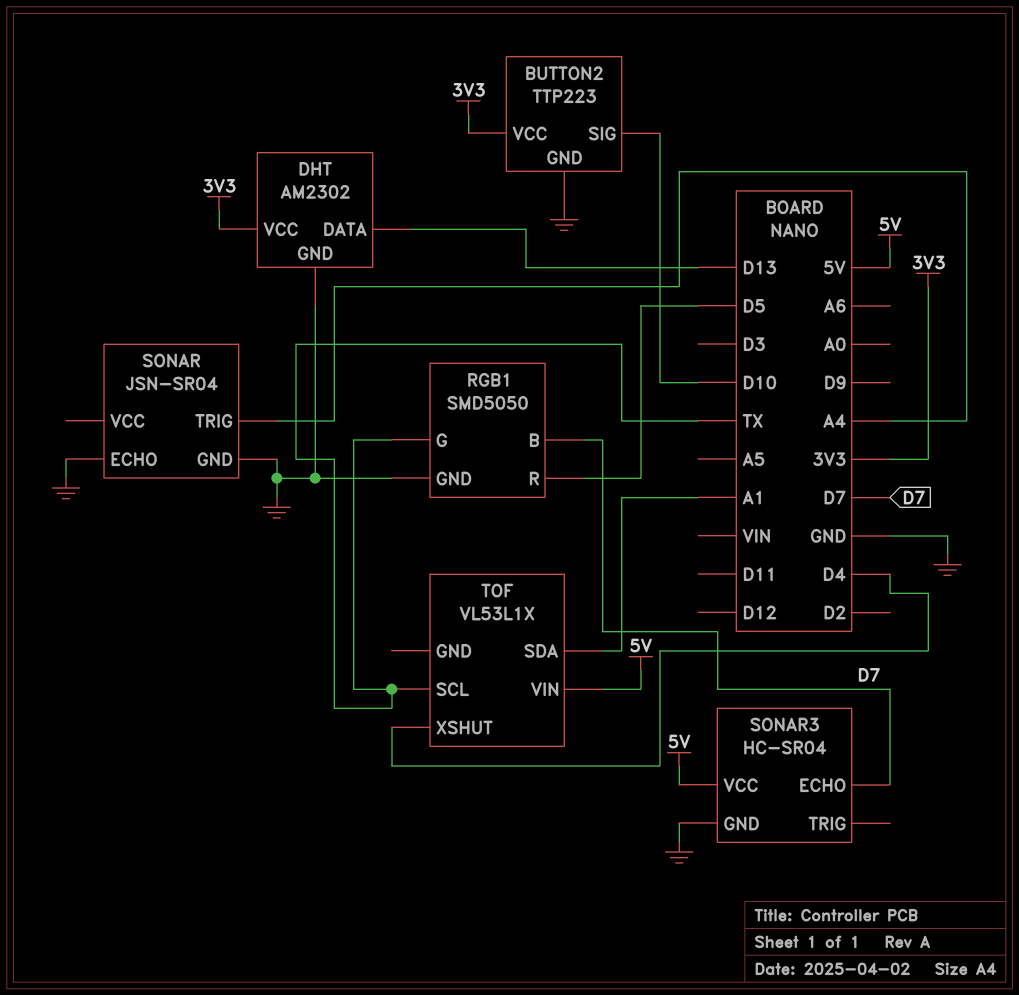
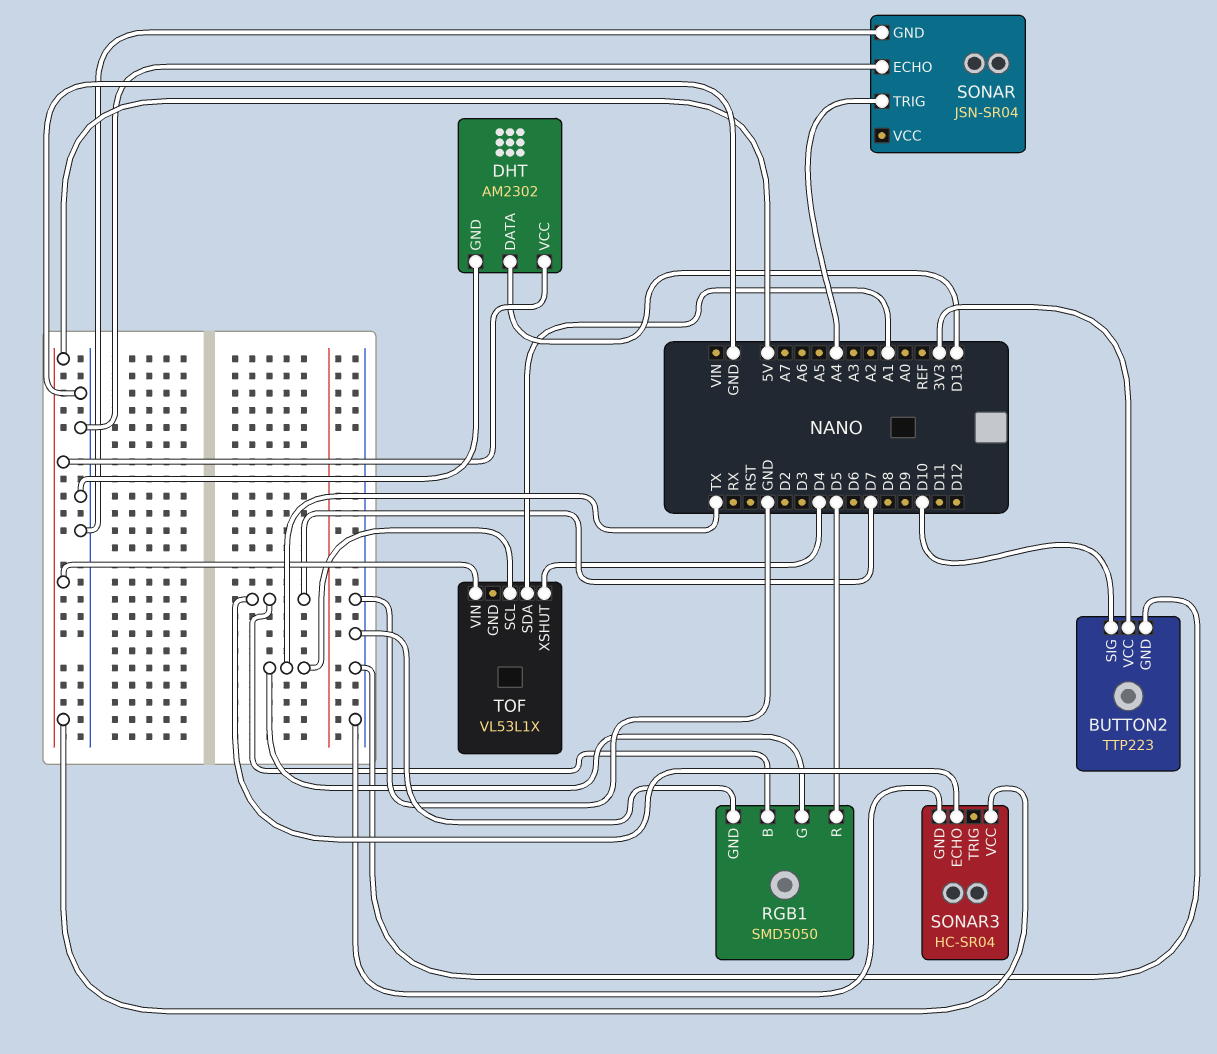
DHT pin VCC: 3V3 -> 5V

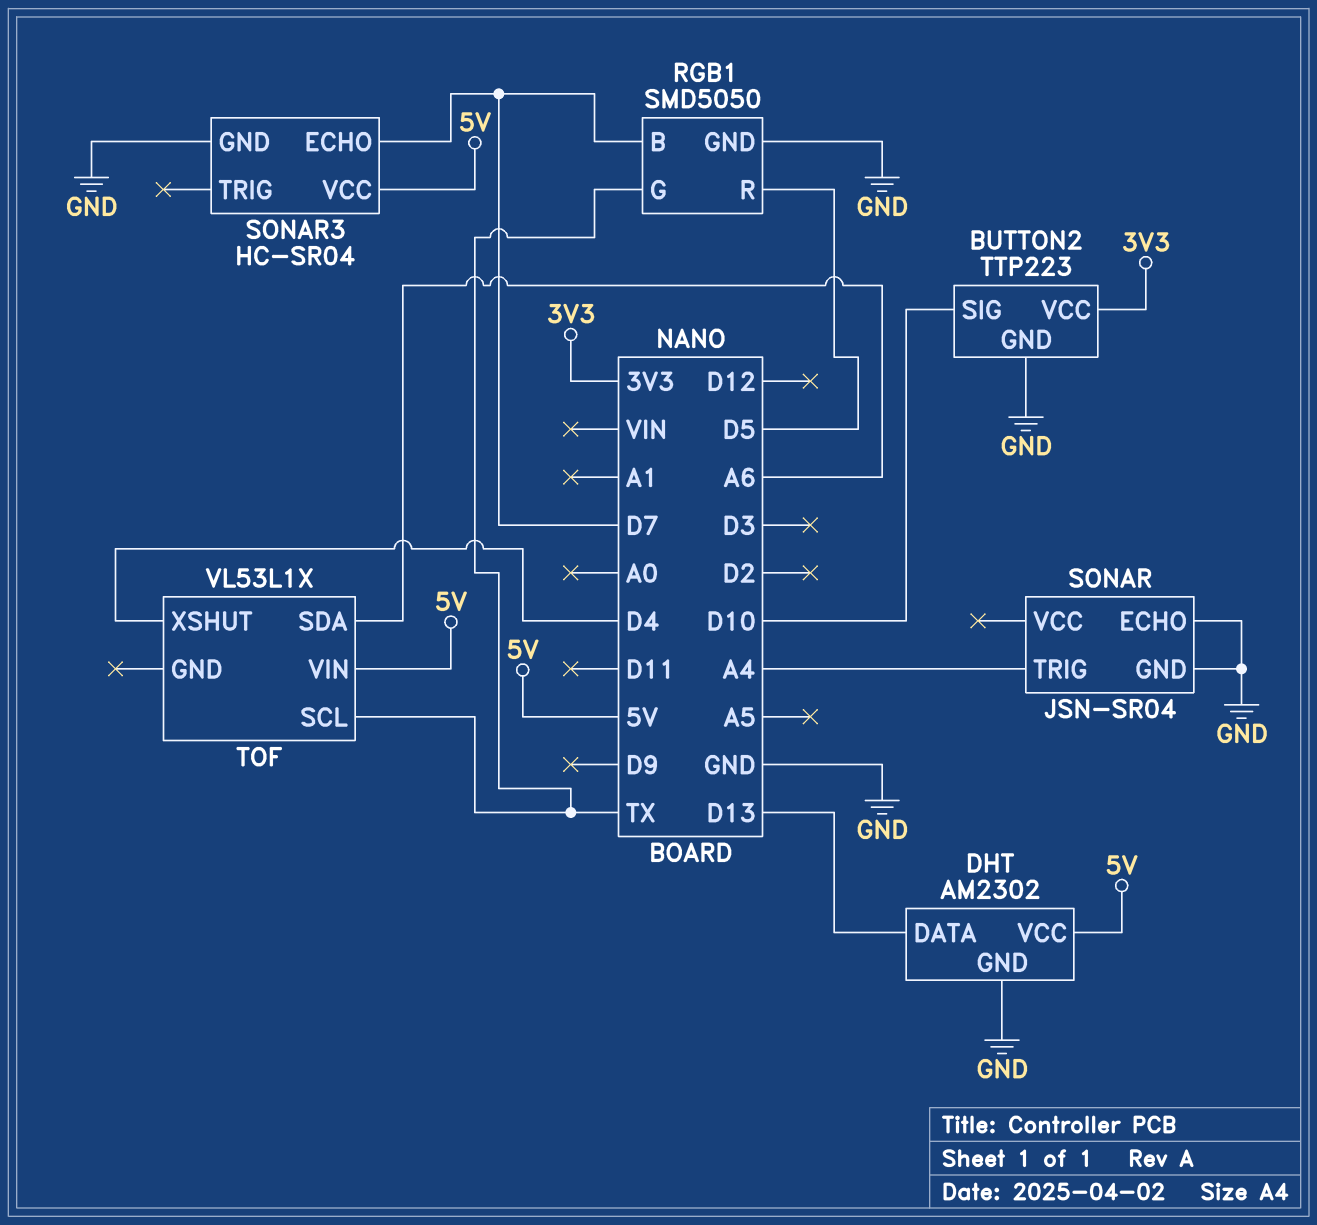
TOF pin SDA: A1 -> A6

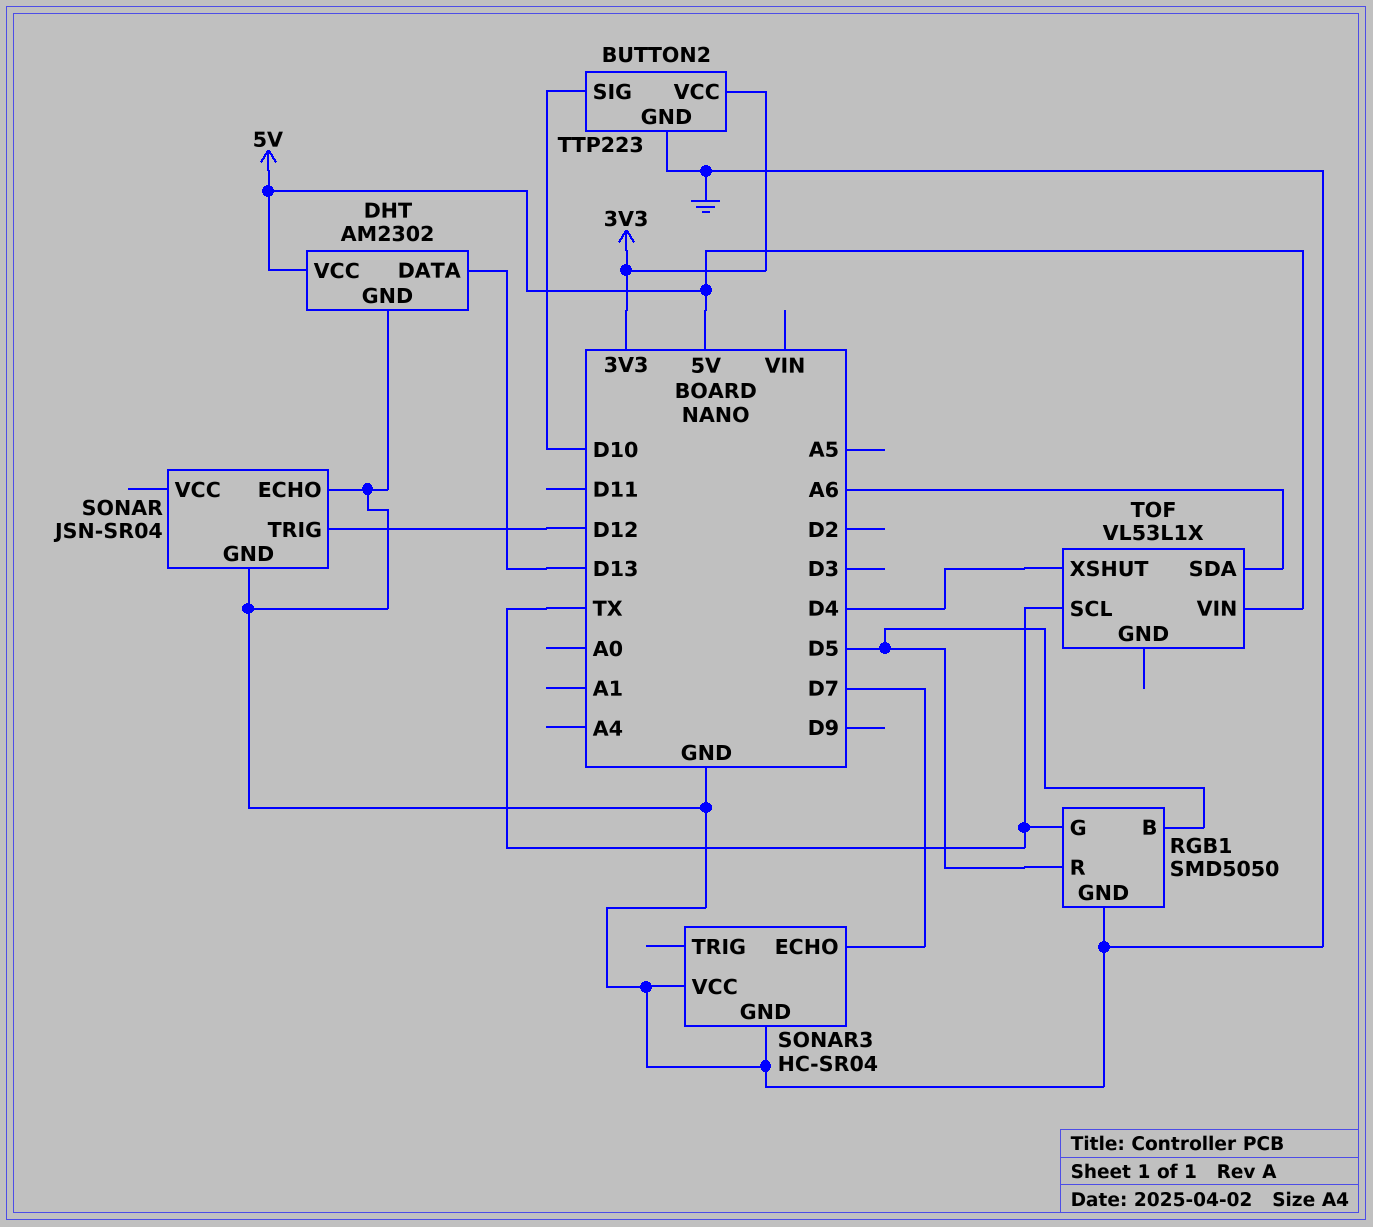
RGB1 pin B: D7 -> D5
SONAR pin TRIG: A4 -> D12
SONAR3 pin VCC: 5V -> GND

